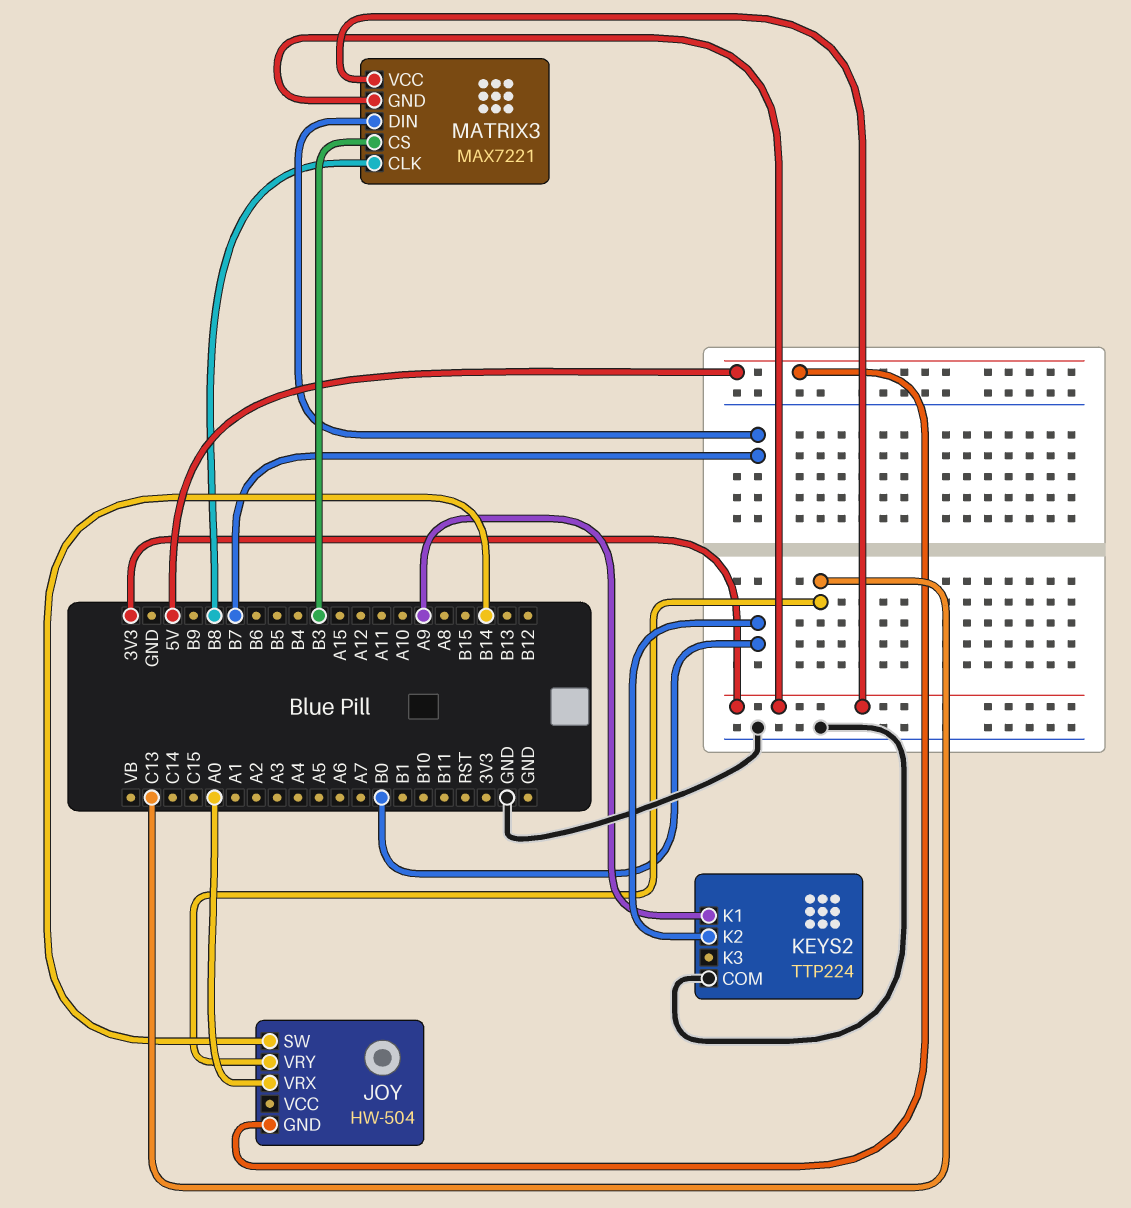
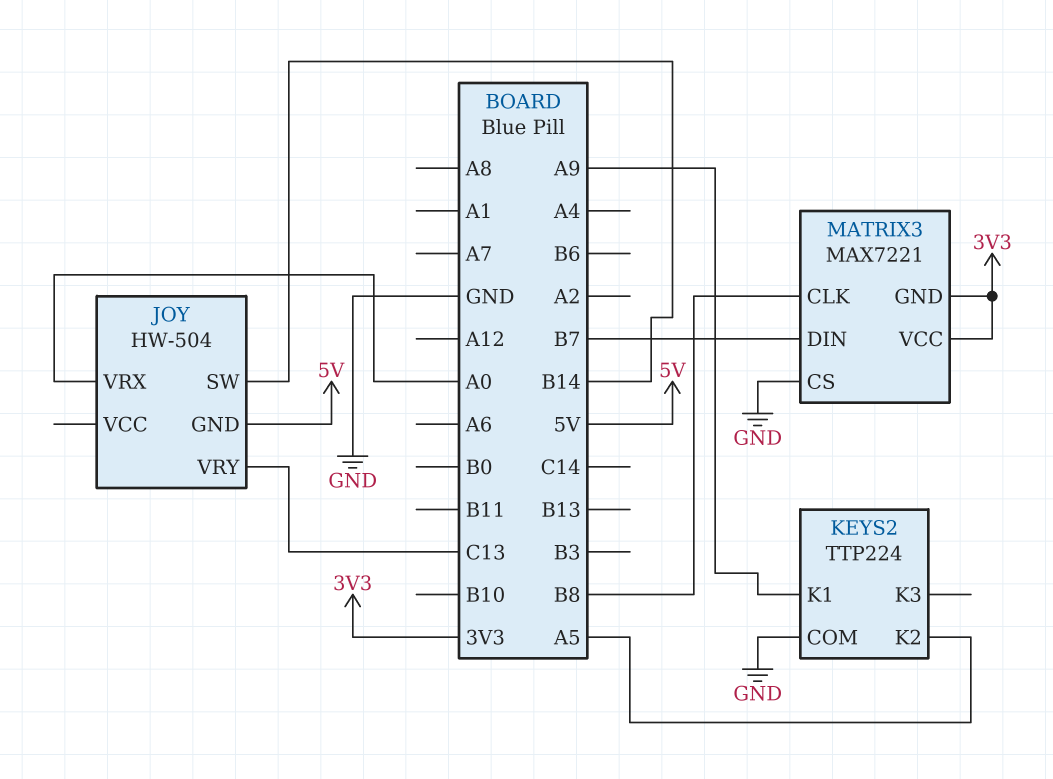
KEYS2 pin K2: B0 -> A5
MATRIX3 pin CS: B3 -> GND

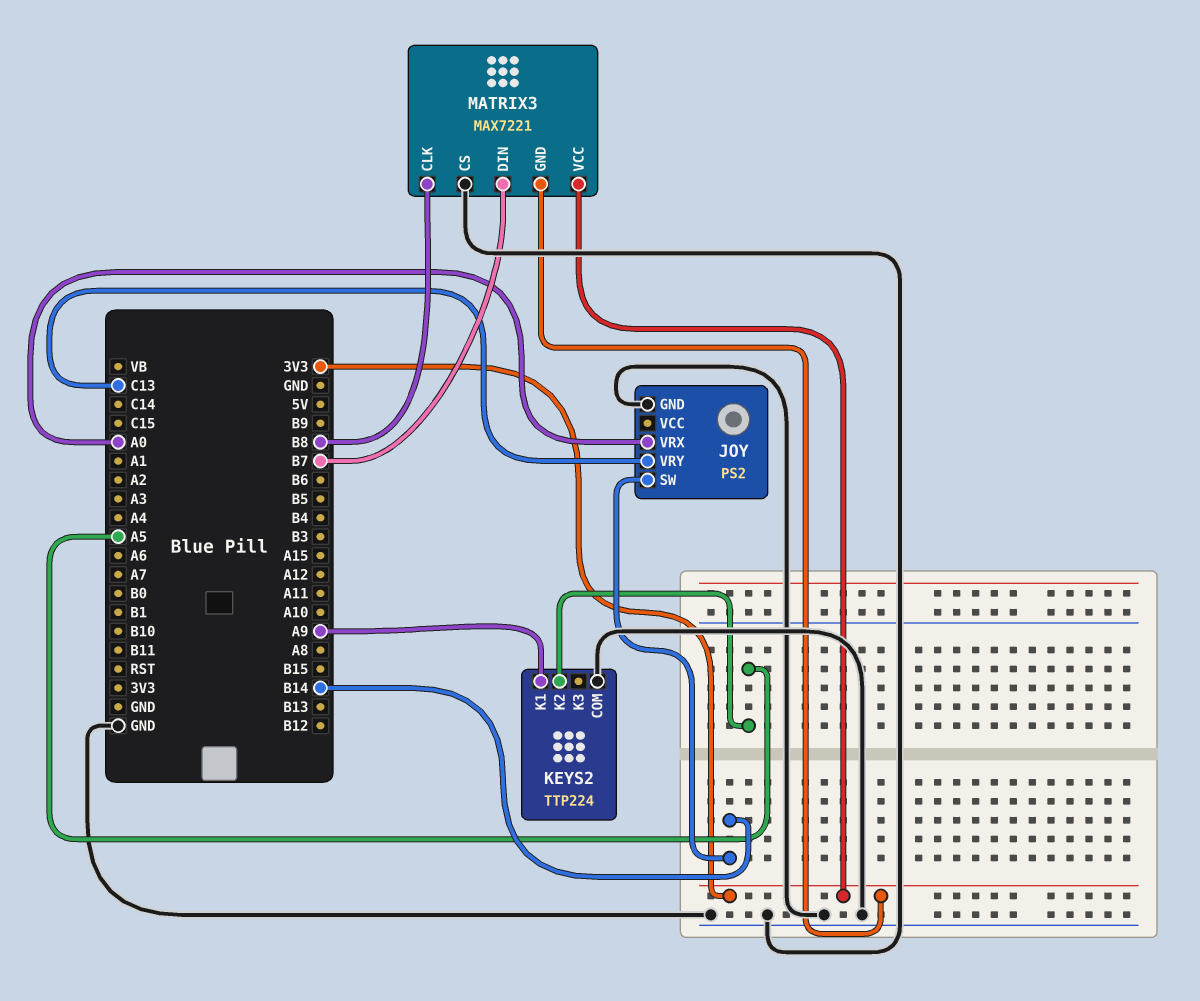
JOY: HW-504 -> PS2
JOY pin GND: 5V -> GND

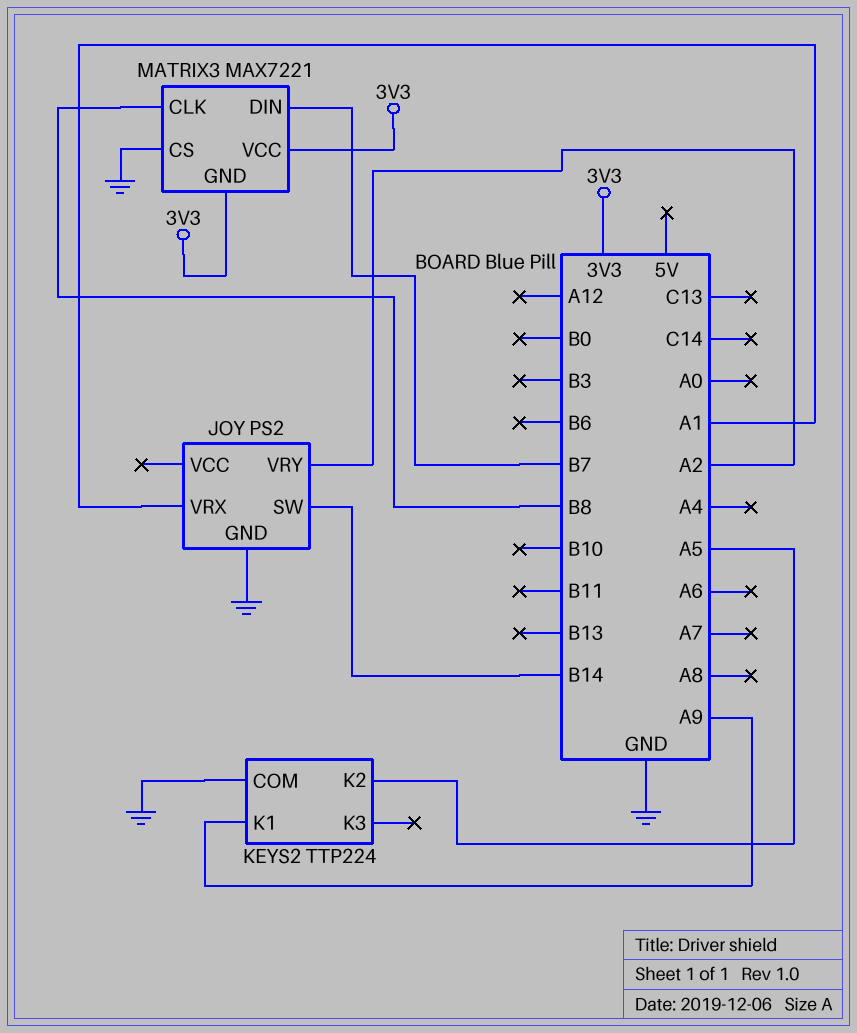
JOY pin VRX: A0 -> A1
JOY pin VRY: C13 -> A2

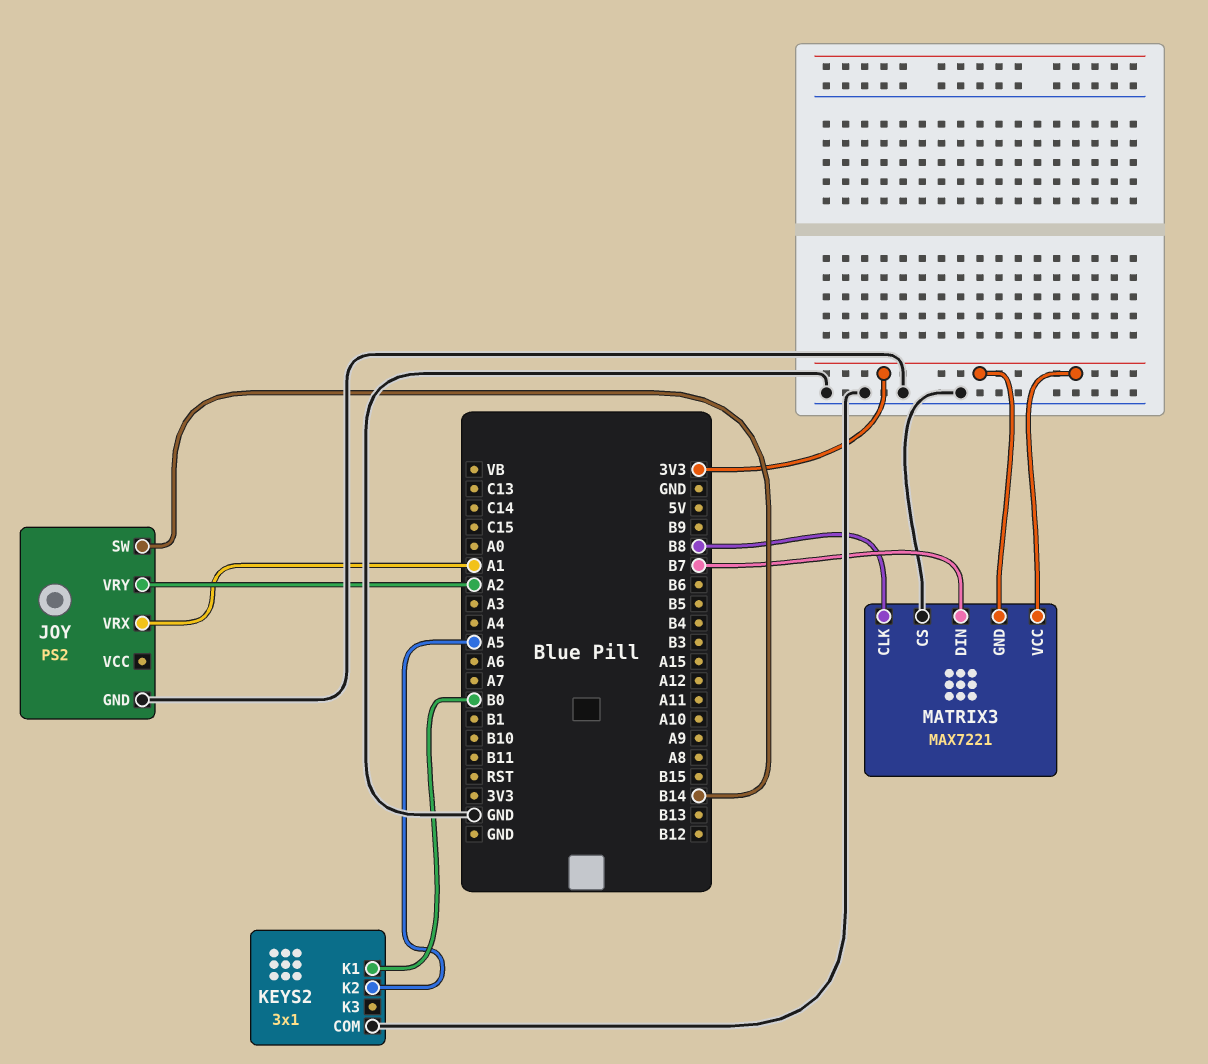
KEYS2: TTP224 -> 3x1
KEYS2 pin K1: A9 -> B0

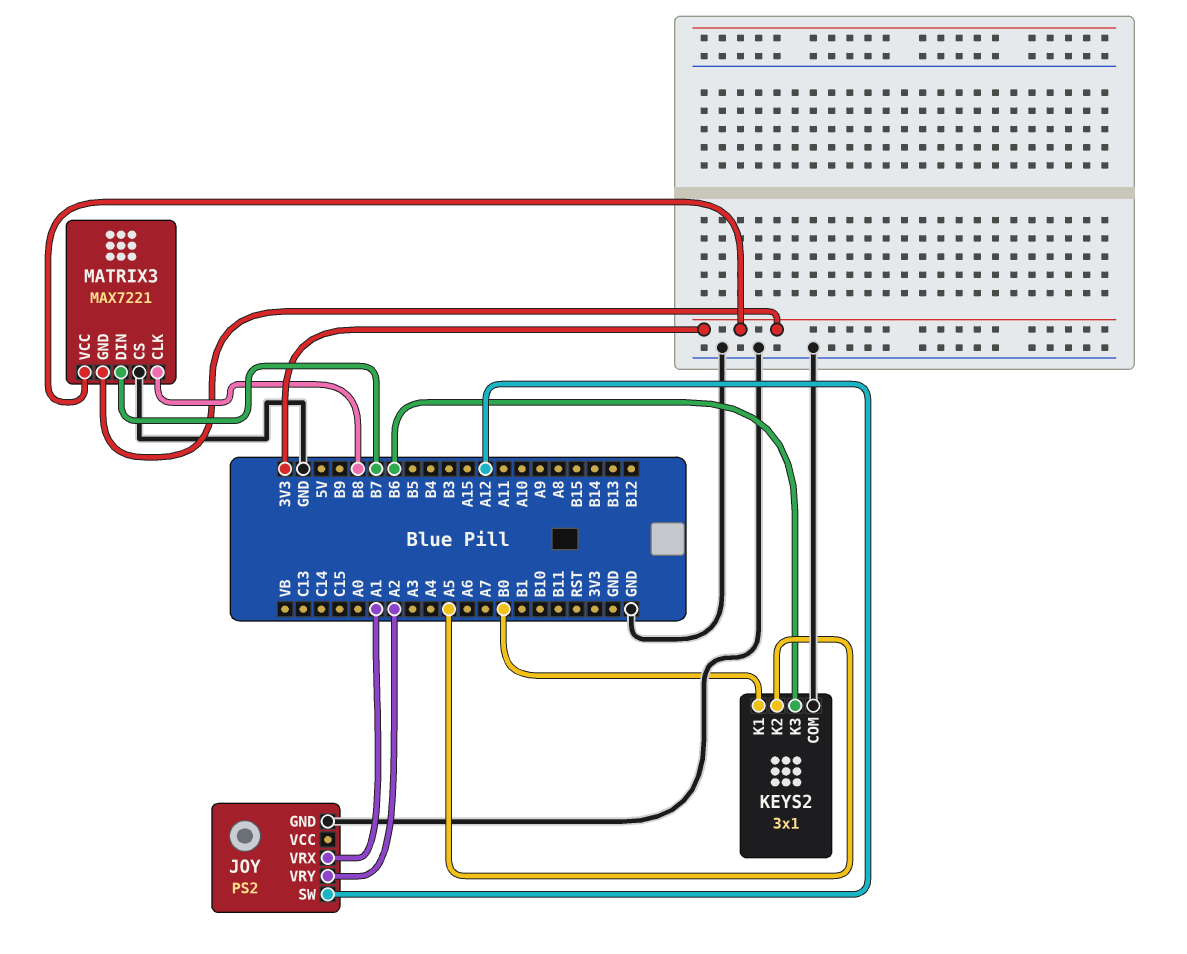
JOY pin SW: B14 -> A12
KEYS2 pin K3: none -> B6

